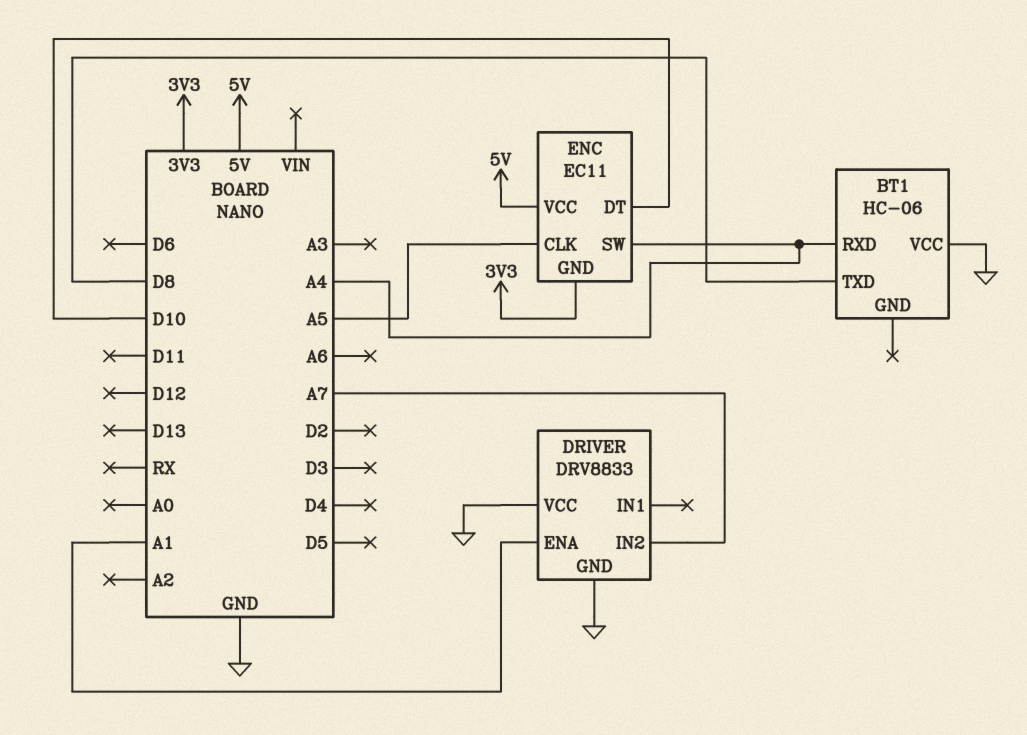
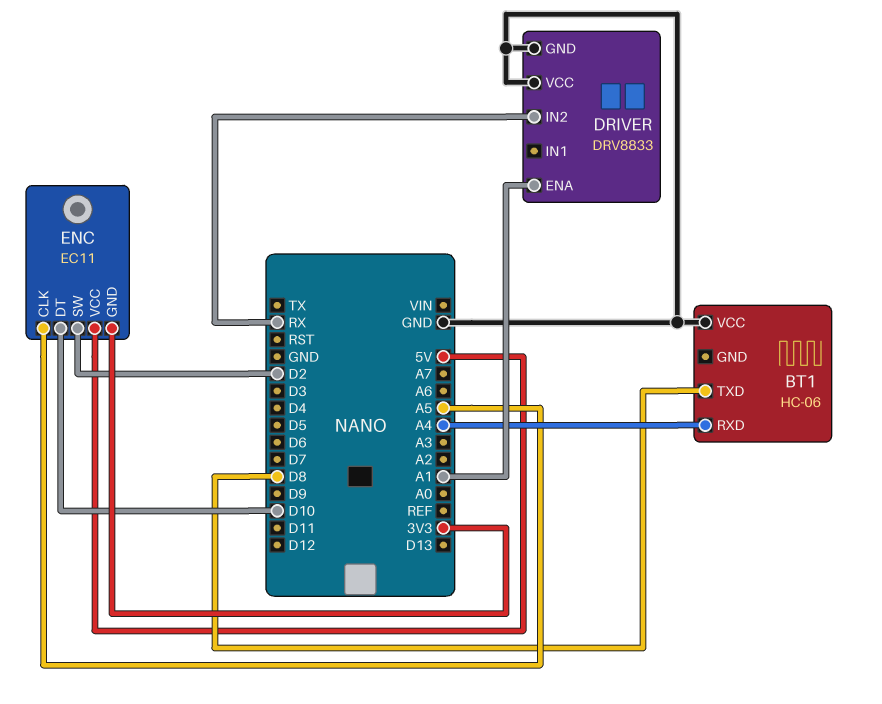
DRIVER pin IN2: A7 -> RX
ENC pin SW: A4 -> D2

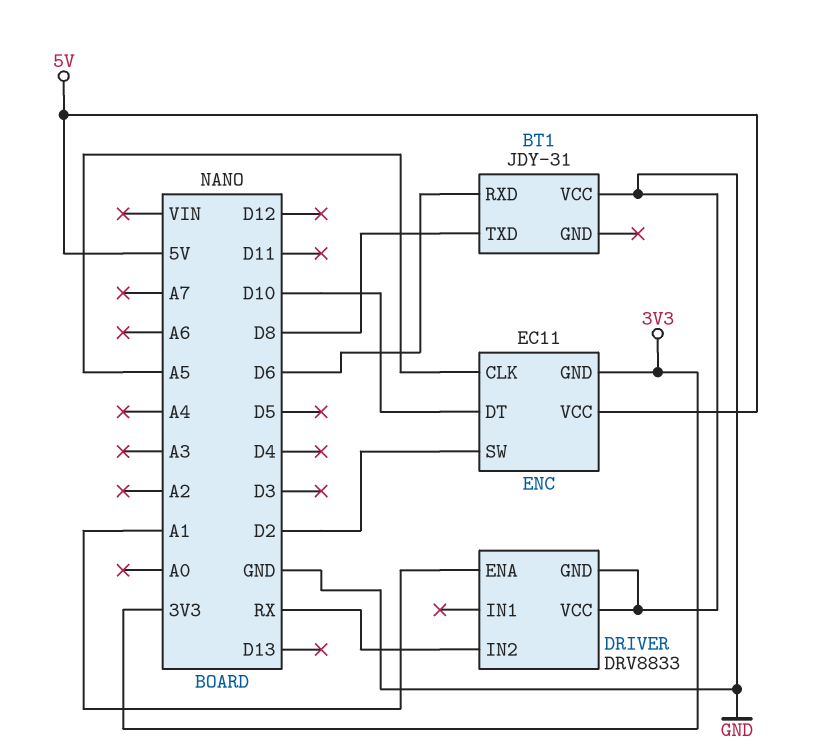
BT1: HC-06 -> JDY-31
BT1 pin RXD: A4 -> D6

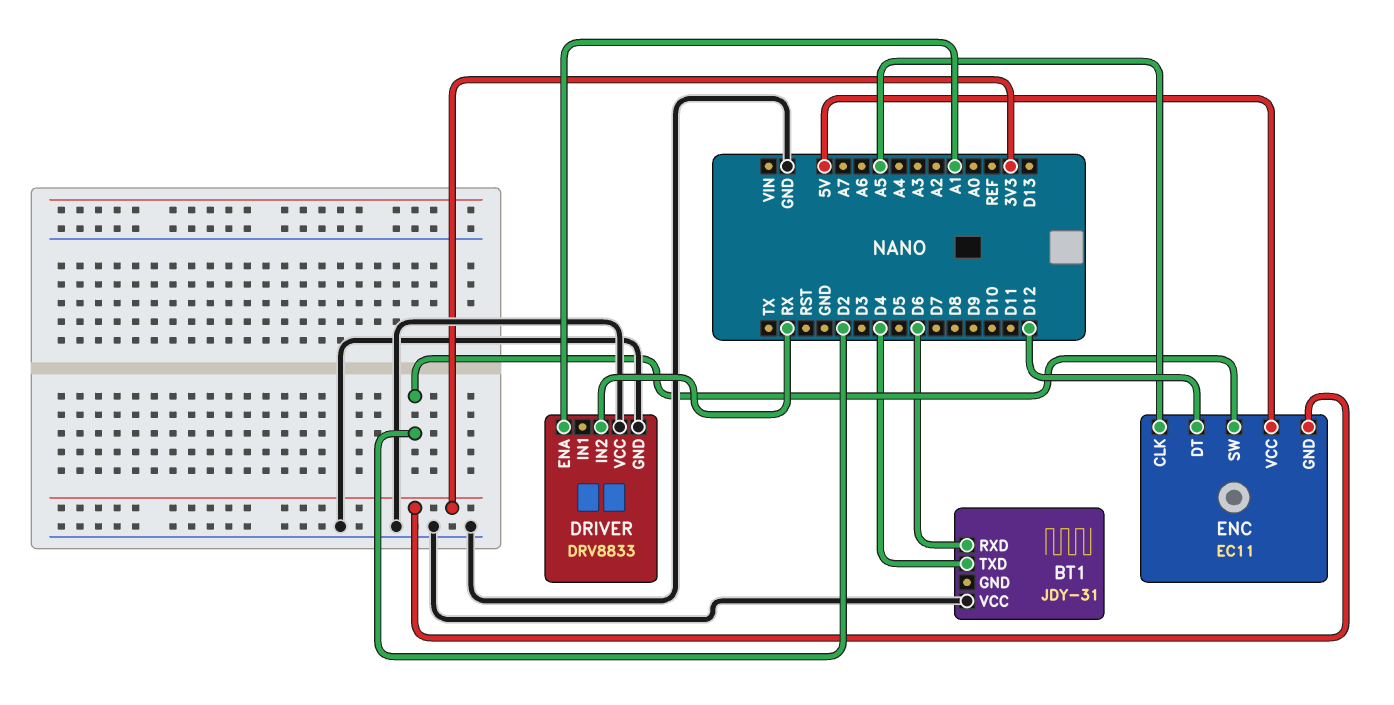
BT1 pin TXD: D8 -> D4
ENC pin DT: D10 -> D12

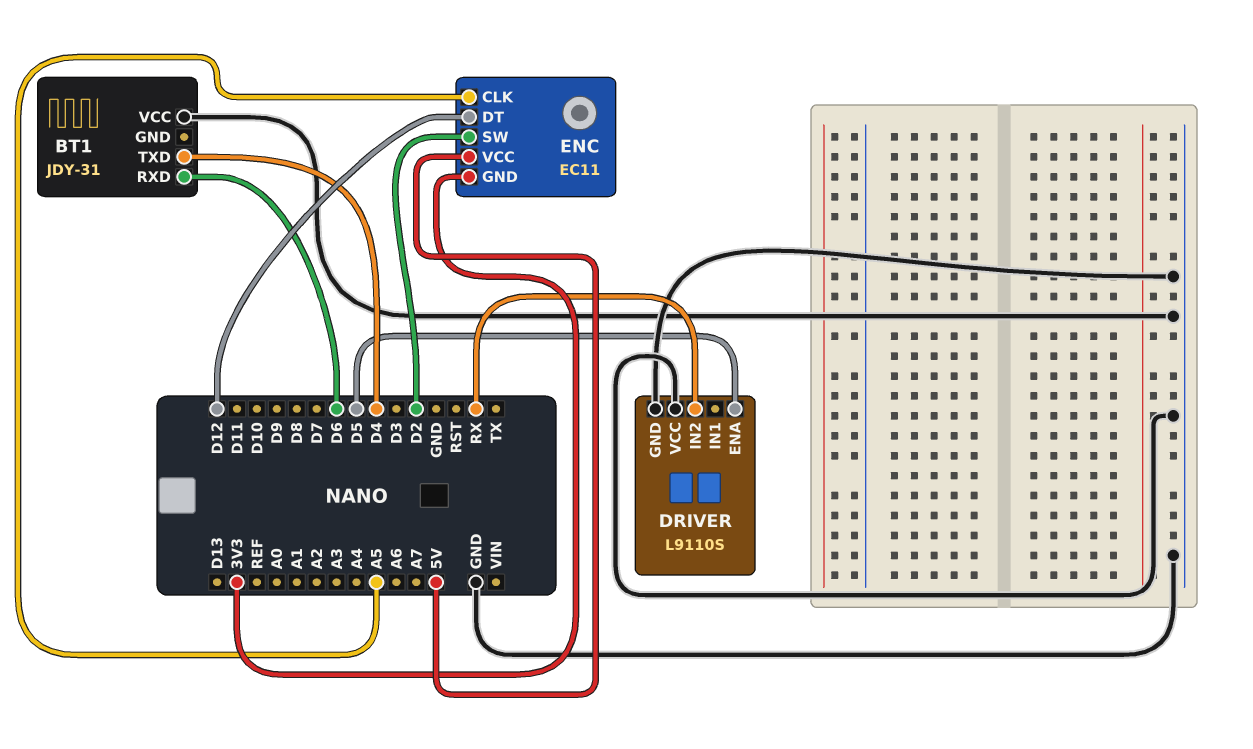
DRIVER: DRV8833 -> L9110S
DRIVER pin ENA: A1 -> D5

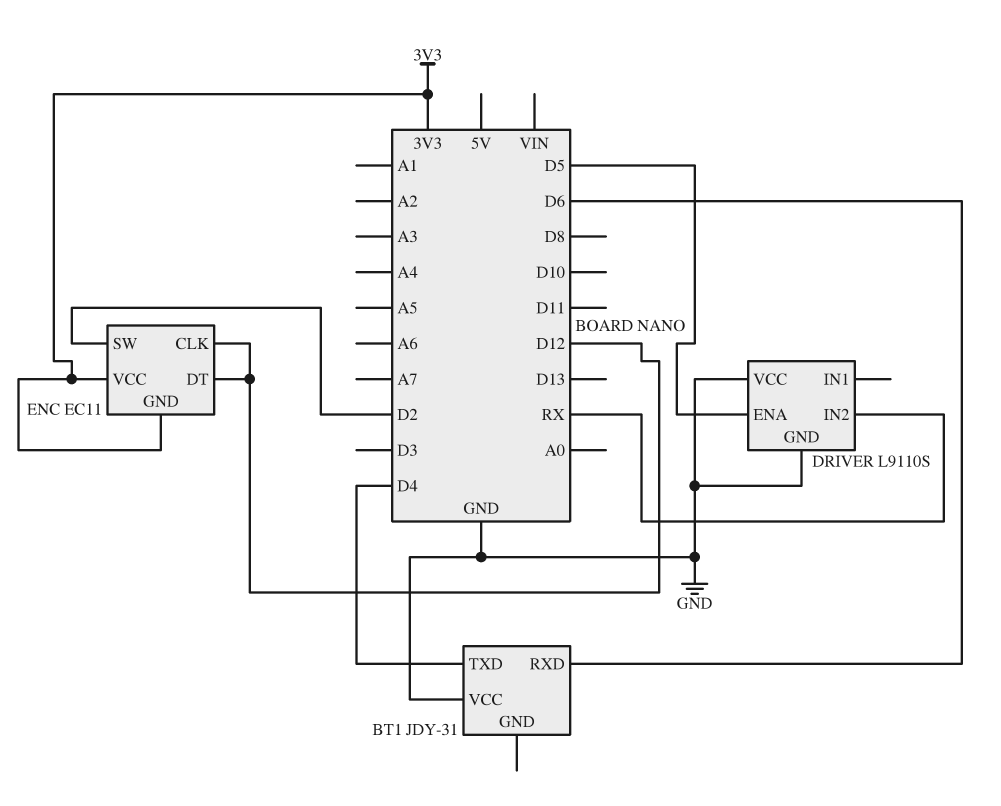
ENC pin CLK: A5 -> D12
ENC pin VCC: 5V -> 3V3

